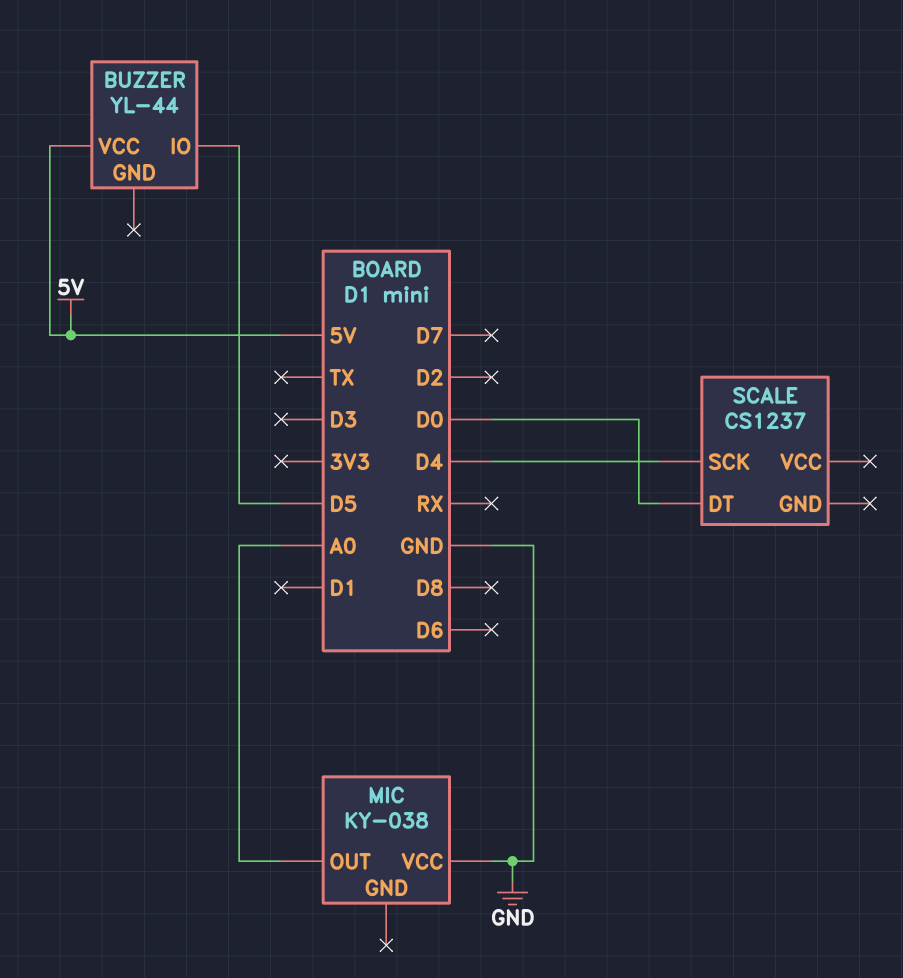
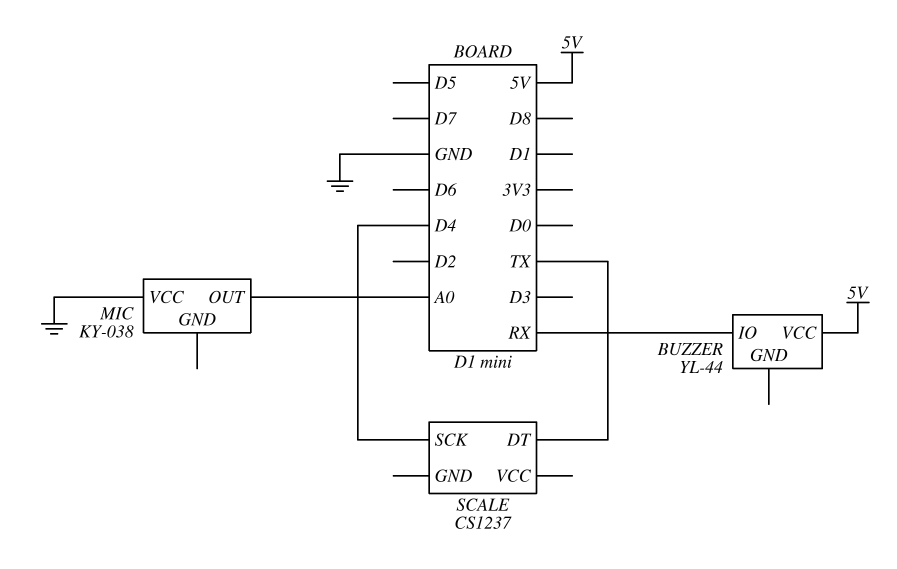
BUZZER pin IO: D5 -> RX
SCALE pin DT: D0 -> TX

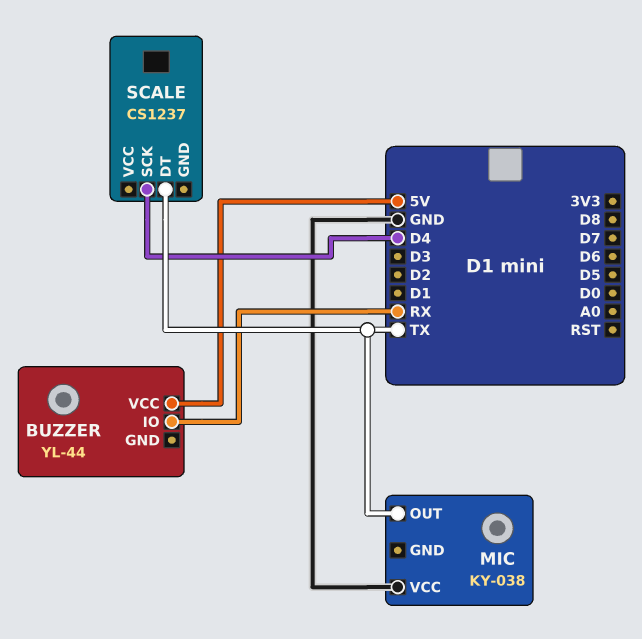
MIC pin OUT: A0 -> TX

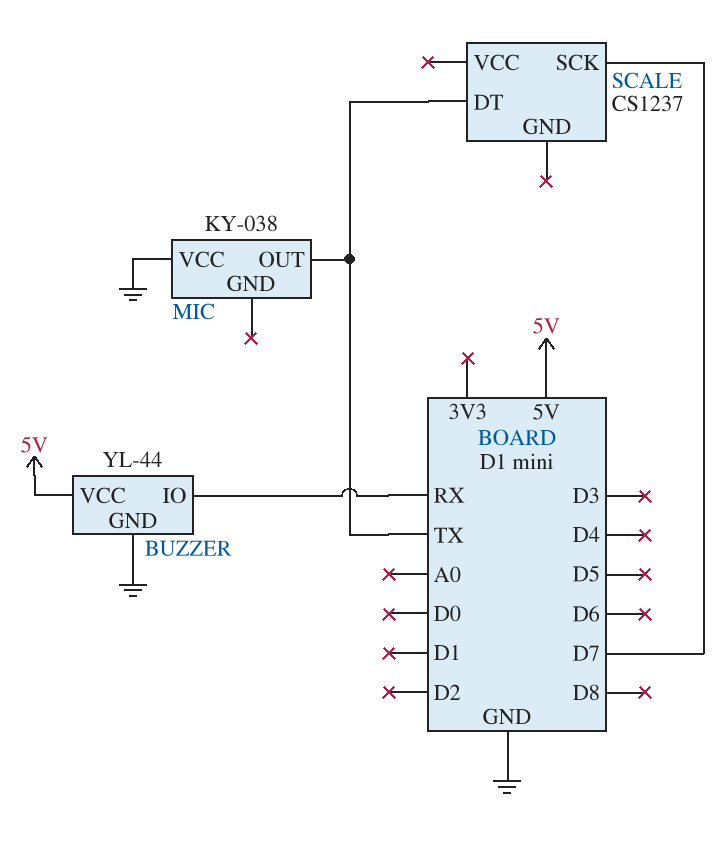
BUZZER pin GND: none -> GND
SCALE pin SCK: D4 -> D7

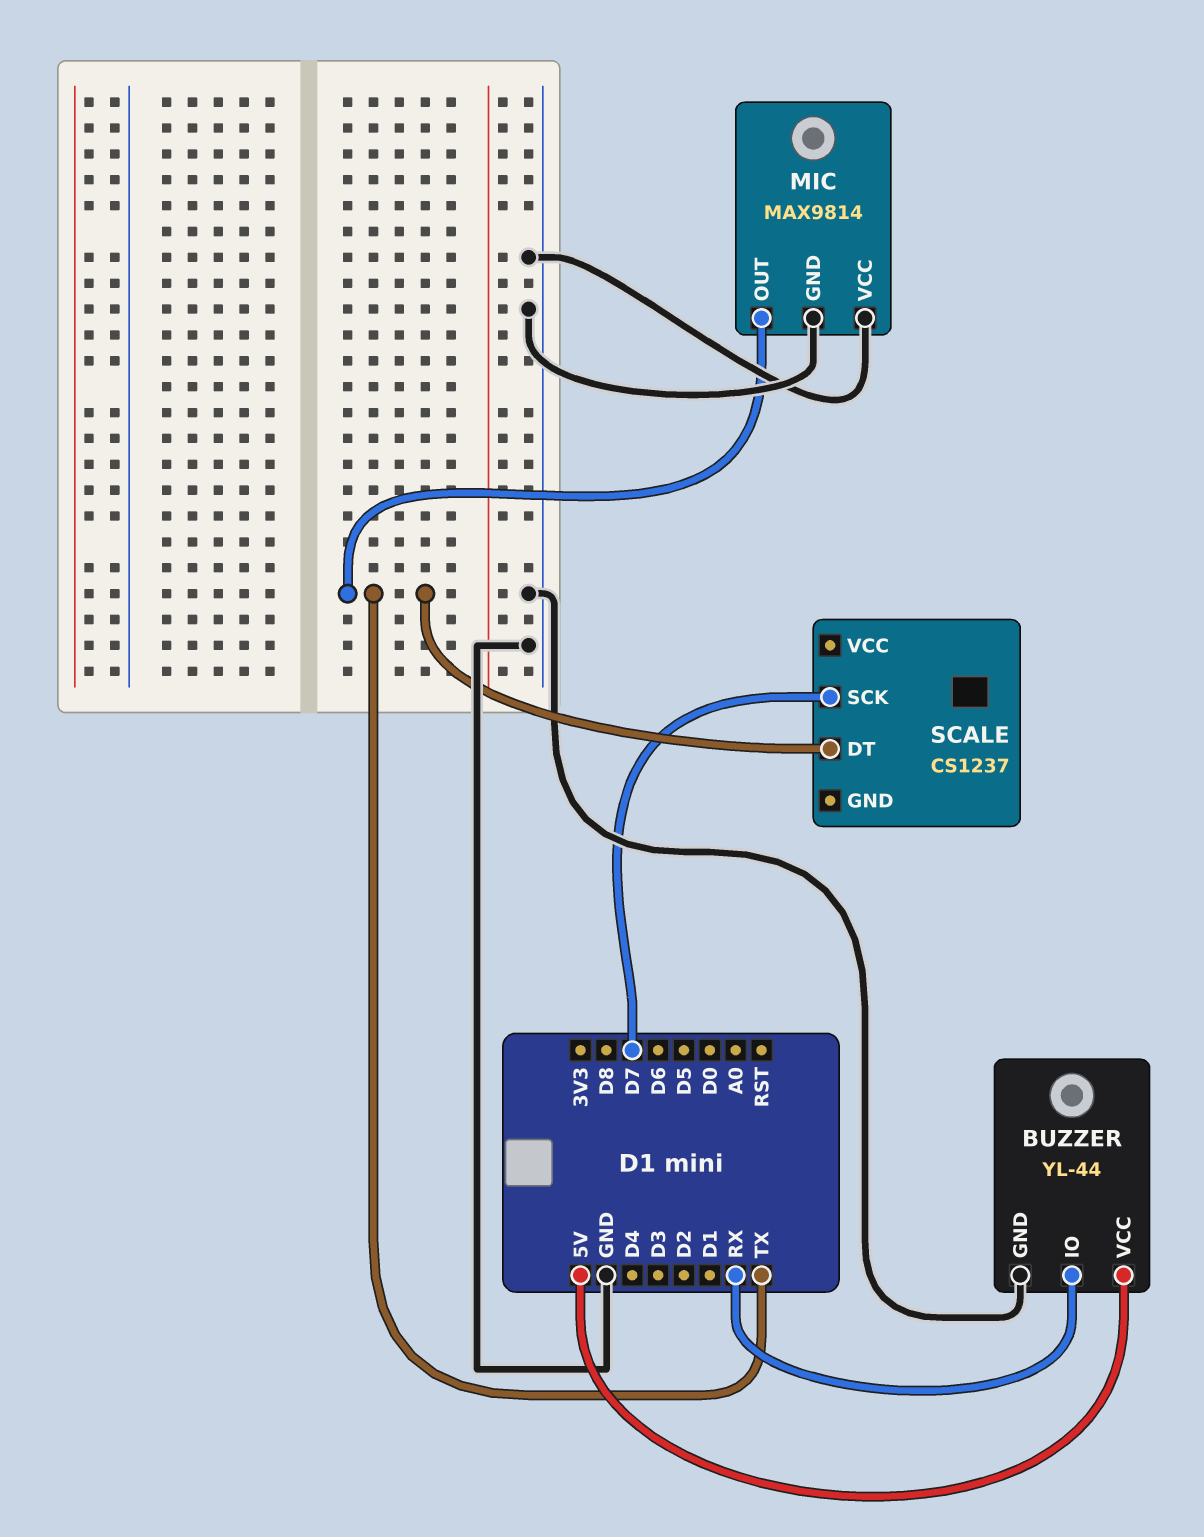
MIC: KY-038 -> MAX9814
MIC pin GND: none -> GND

